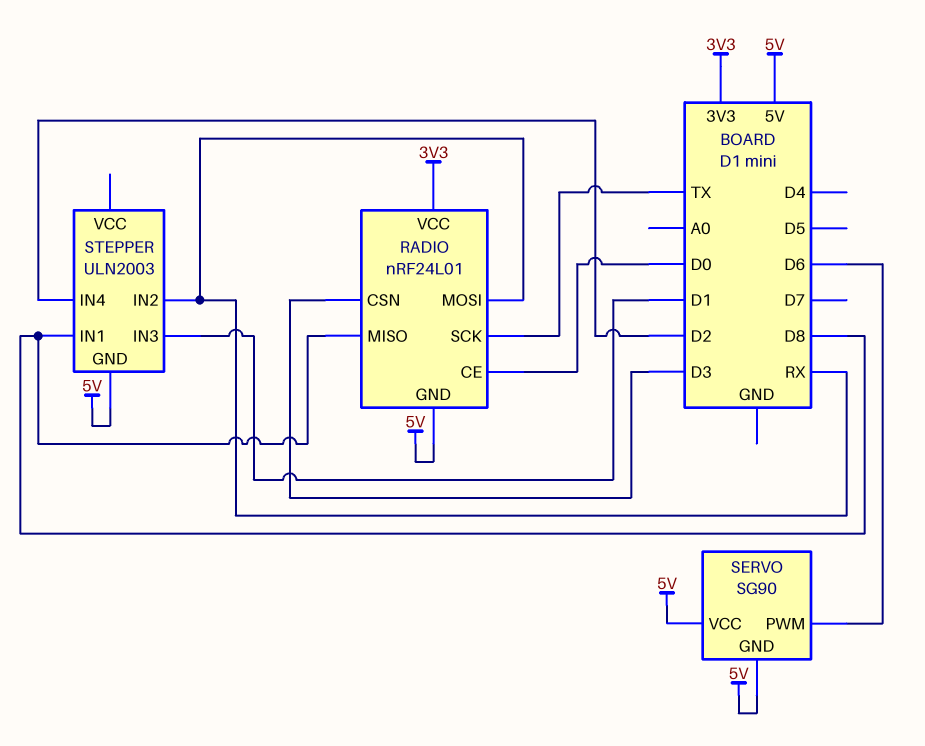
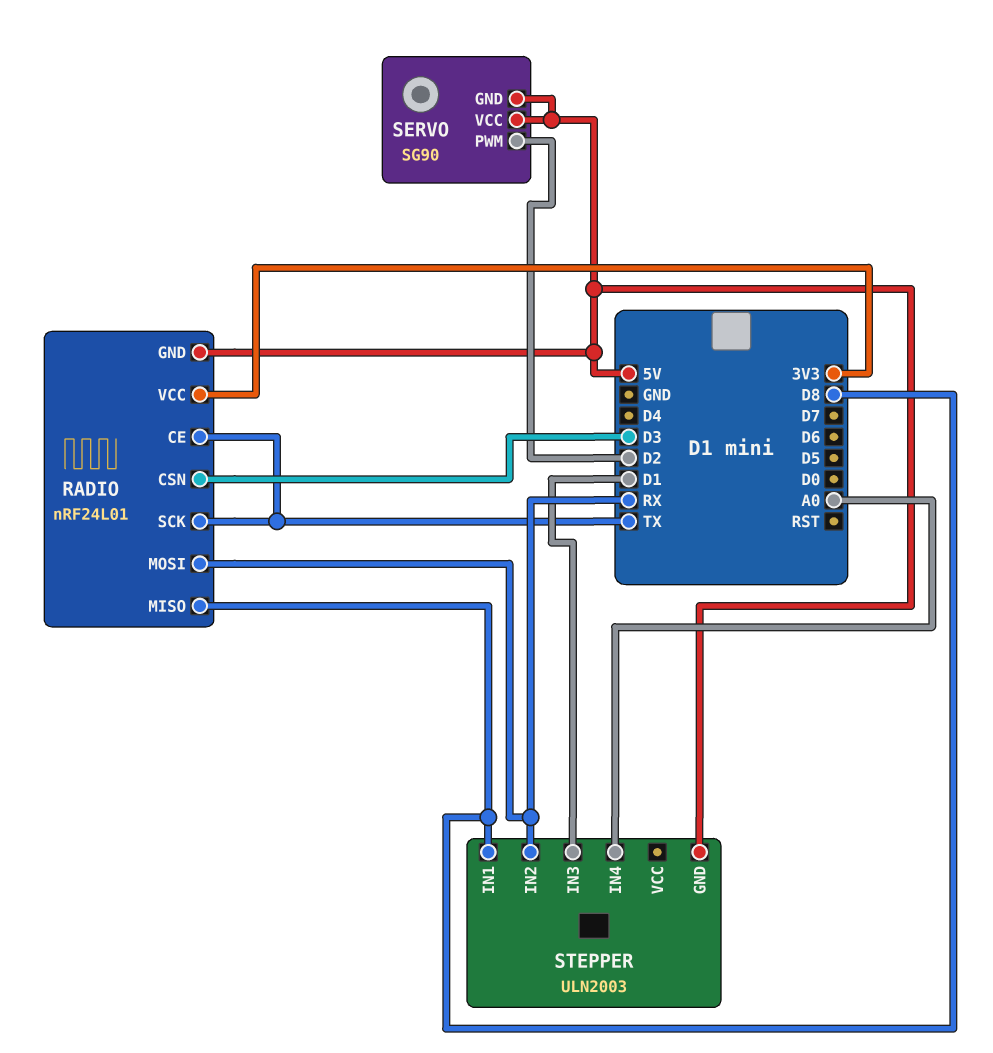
RADIO pin CE: D0 -> TX
SERVO pin PWM: D6 -> D2
STEPPER pin IN4: D2 -> A0

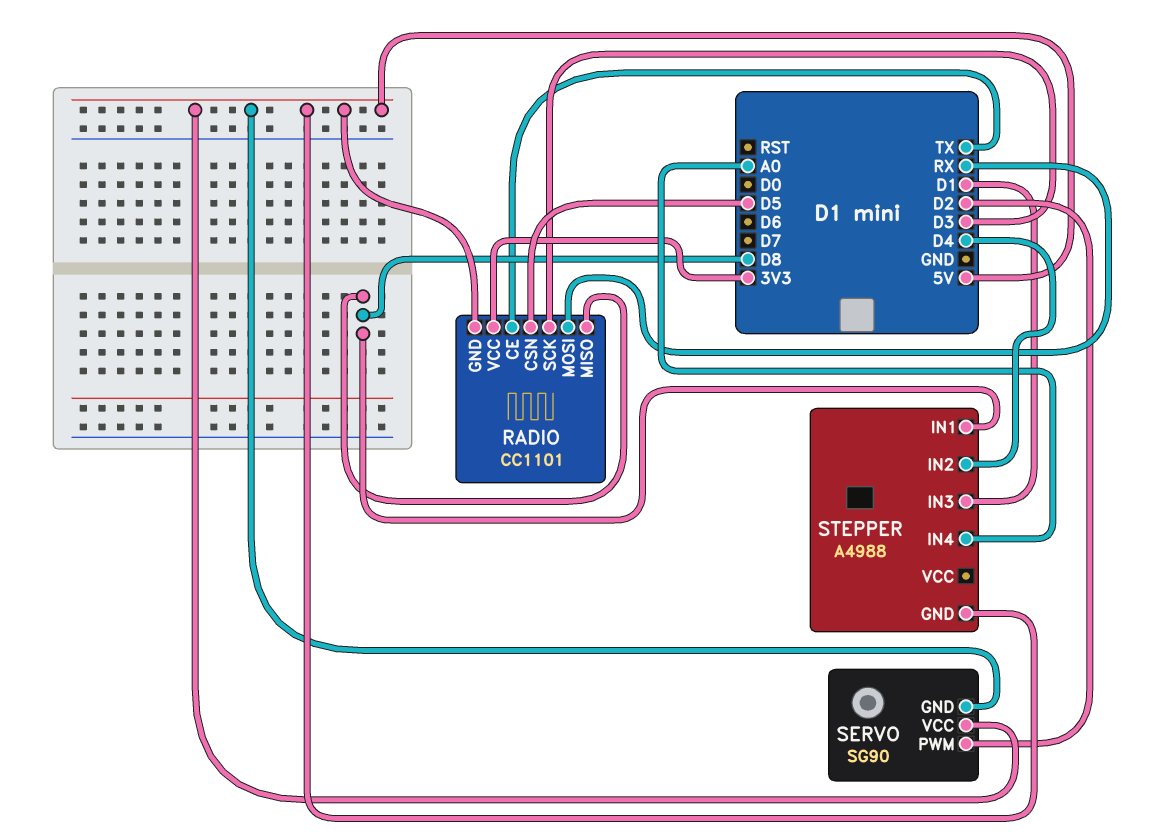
RADIO: nRF24L01 -> CC1101
RADIO pin CSN: D3 -> D5
RADIO pin SCK: TX -> D3
STEPPER: ULN2003 -> A4988
STEPPER pin IN2: RX -> D4

